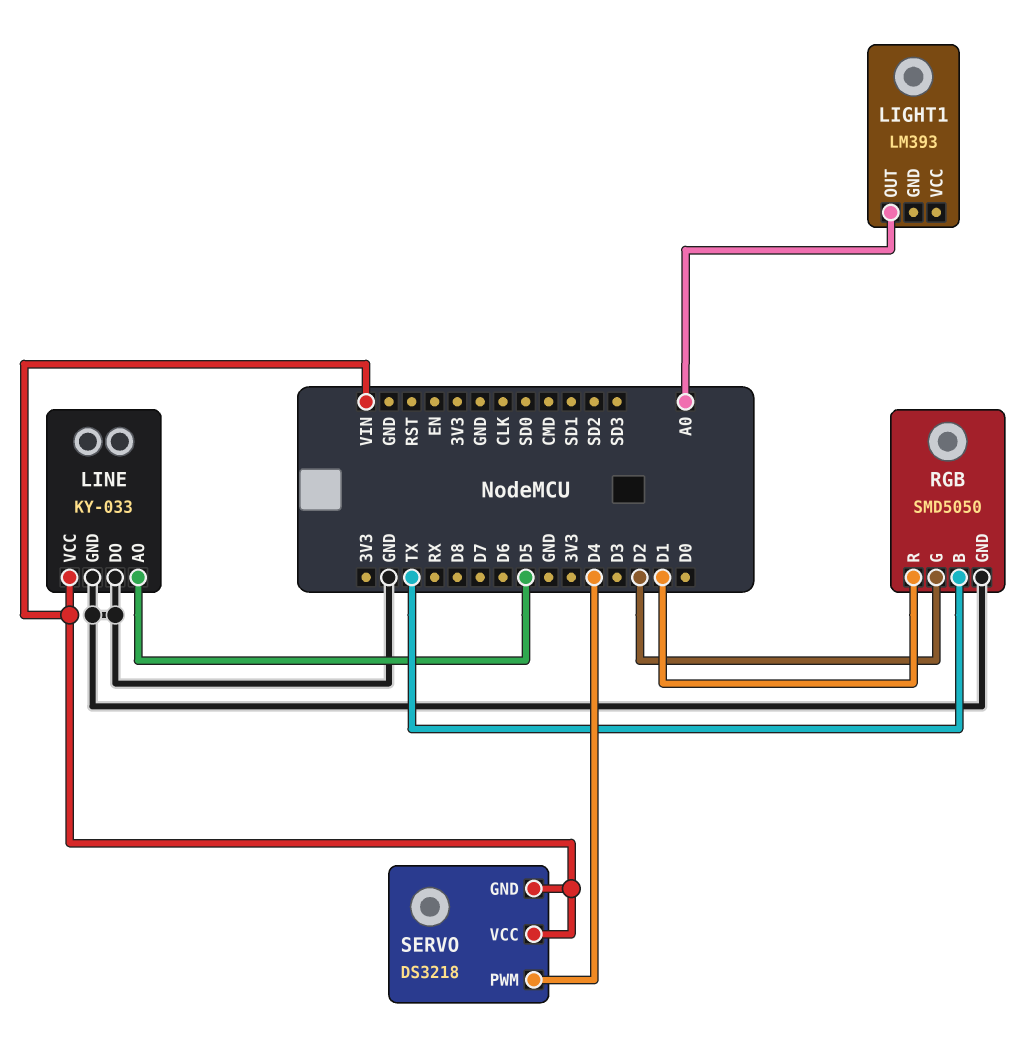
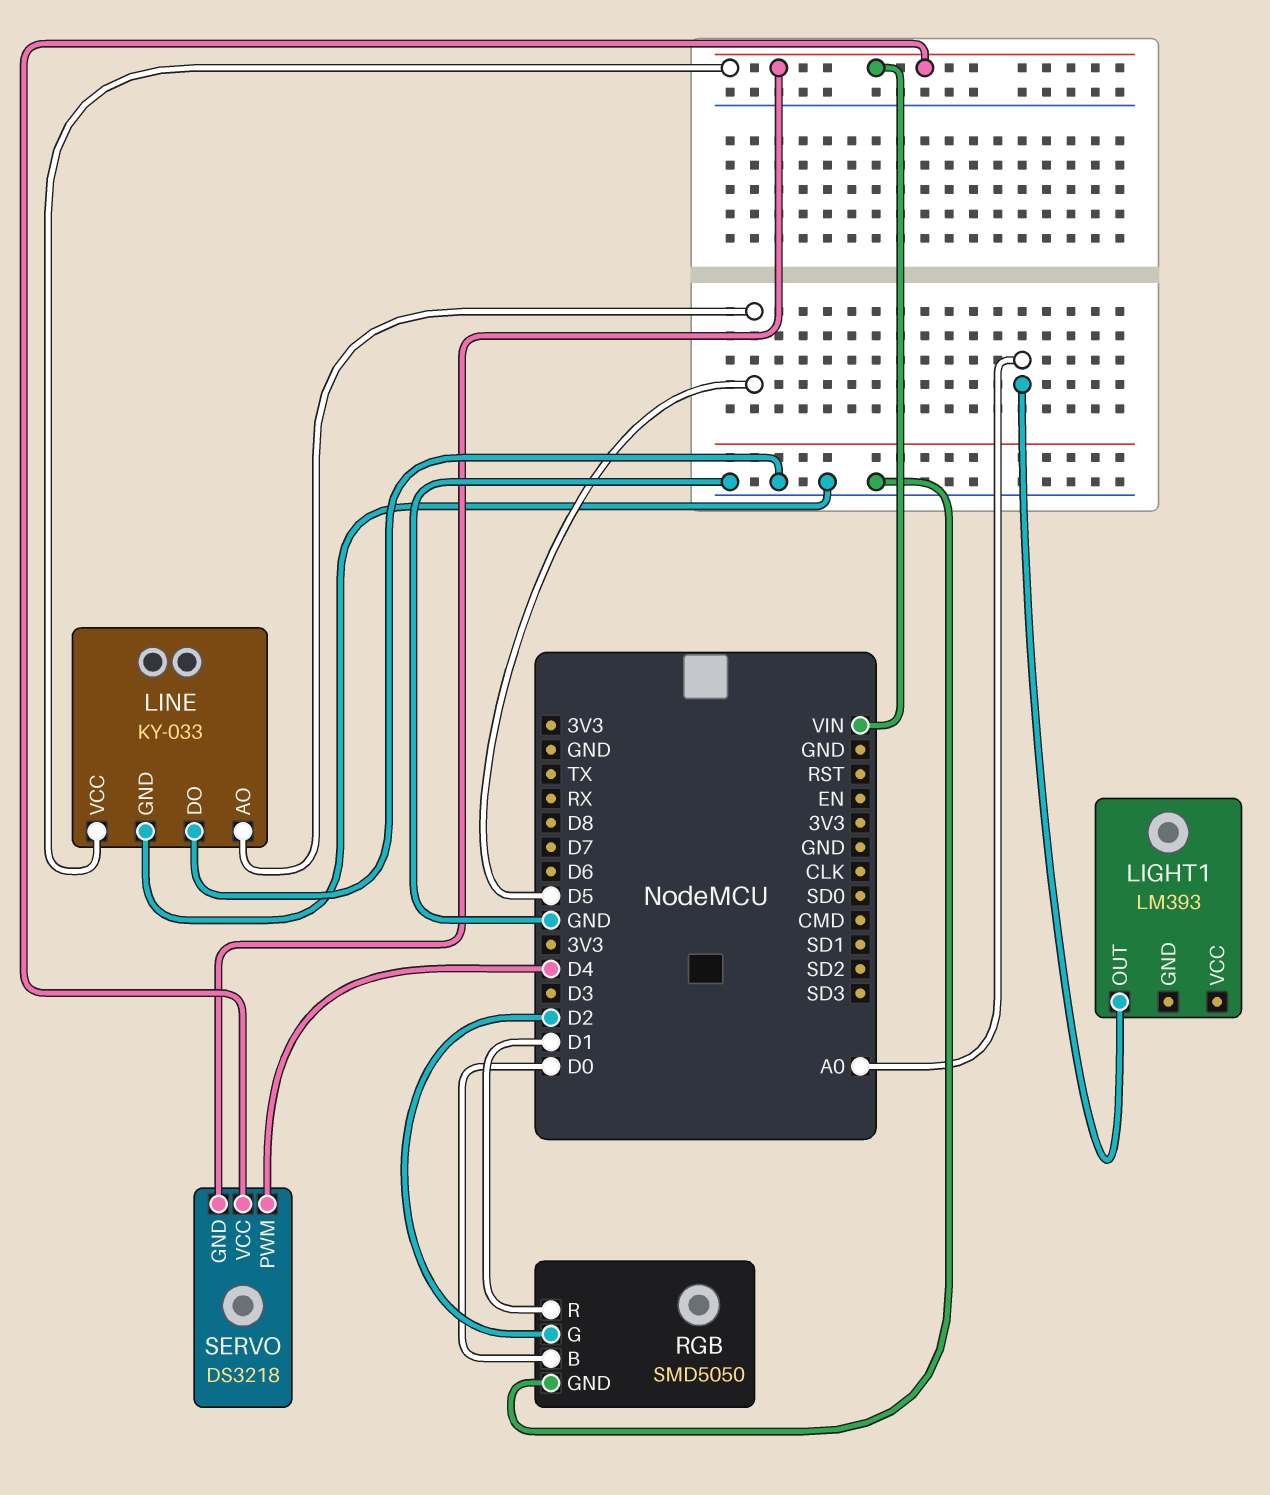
RGB pin B: TX -> D0

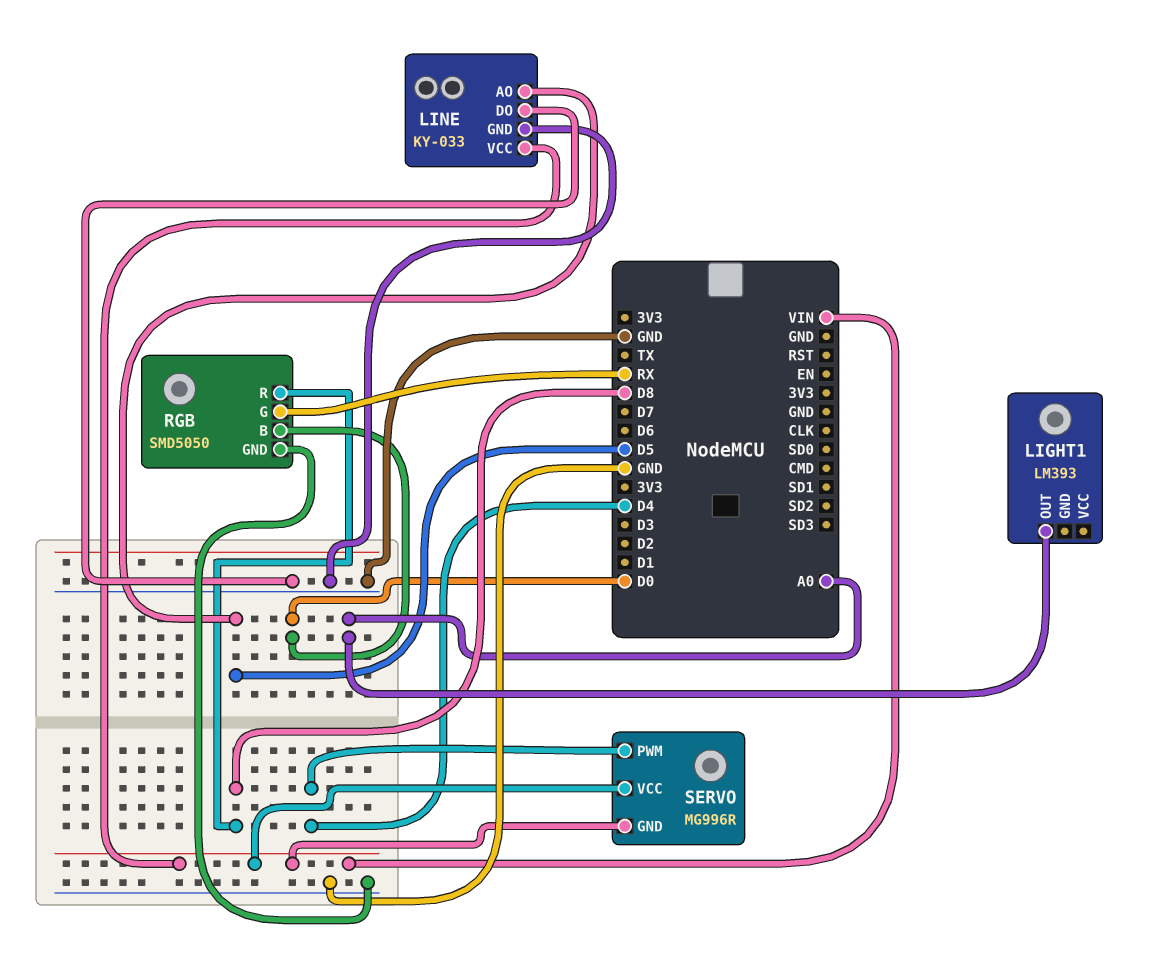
RGB pin G: D2 -> RX
RGB pin R: D1 -> D8
SERVO: DS3218 -> MG996R

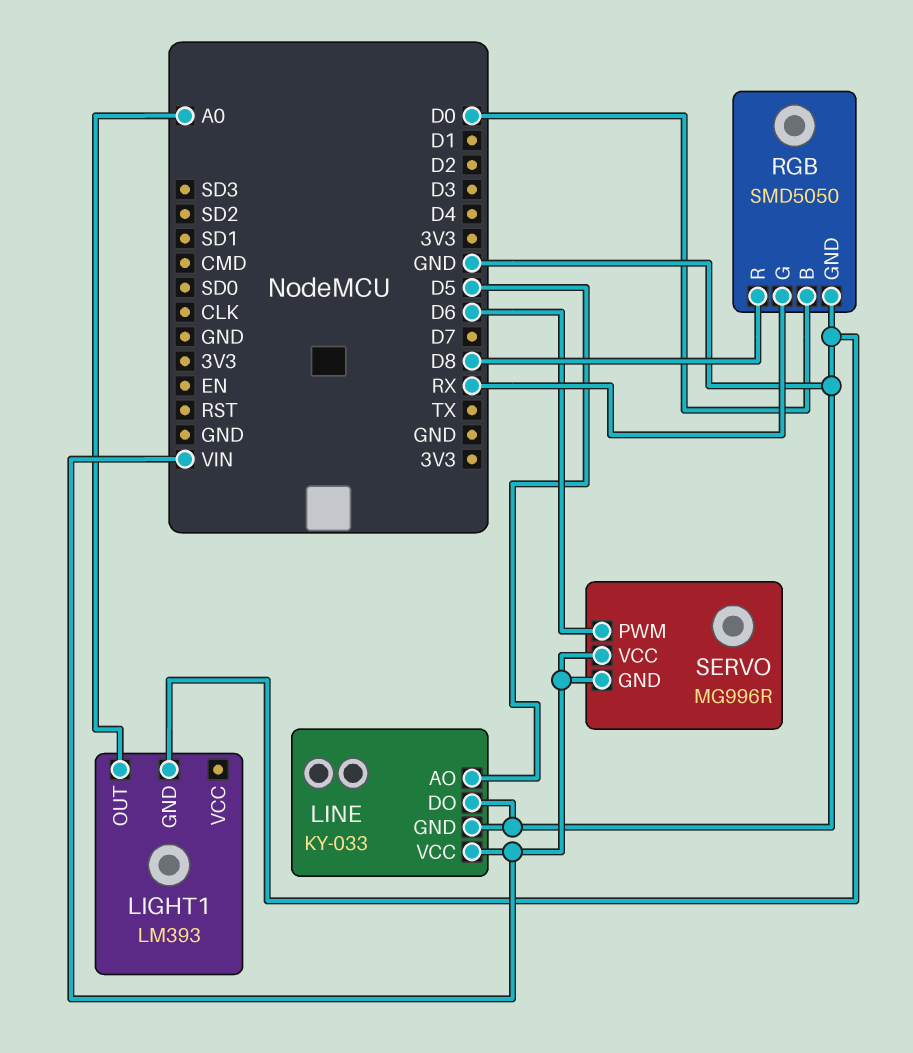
LIGHT1 pin GND: none -> GND
SERVO pin PWM: D4 -> D6

